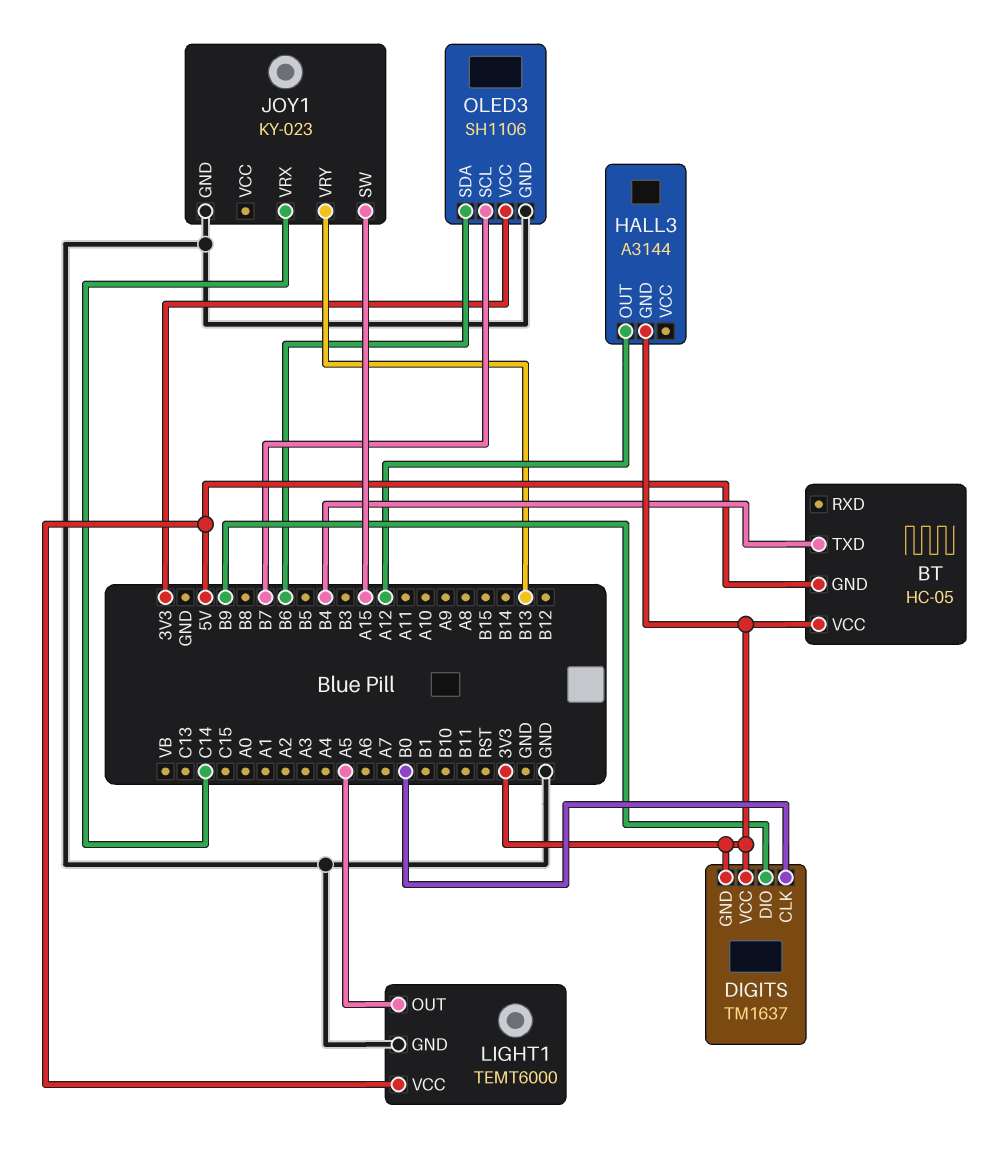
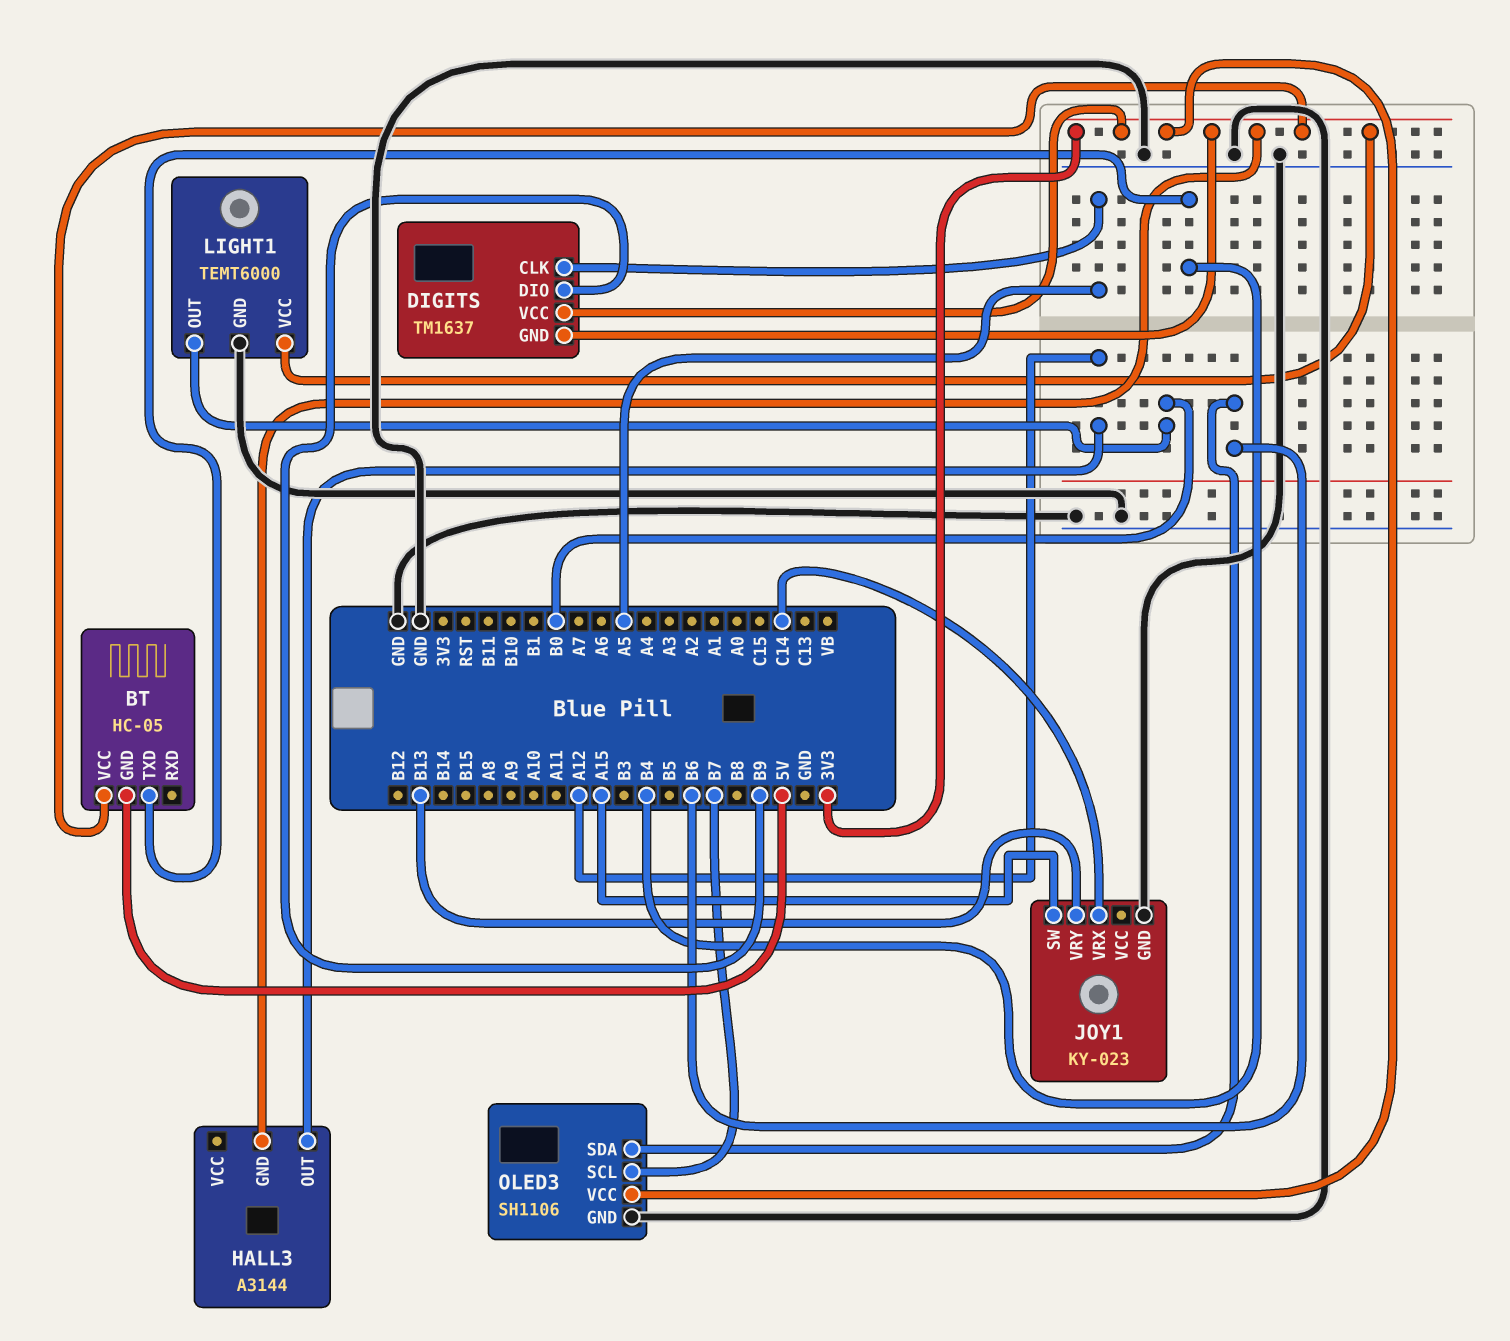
DIGITS pin CLK: B0 -> A5
LIGHT1 pin OUT: A5 -> B0
LIGHT1 pin VCC: 5V -> 3V3

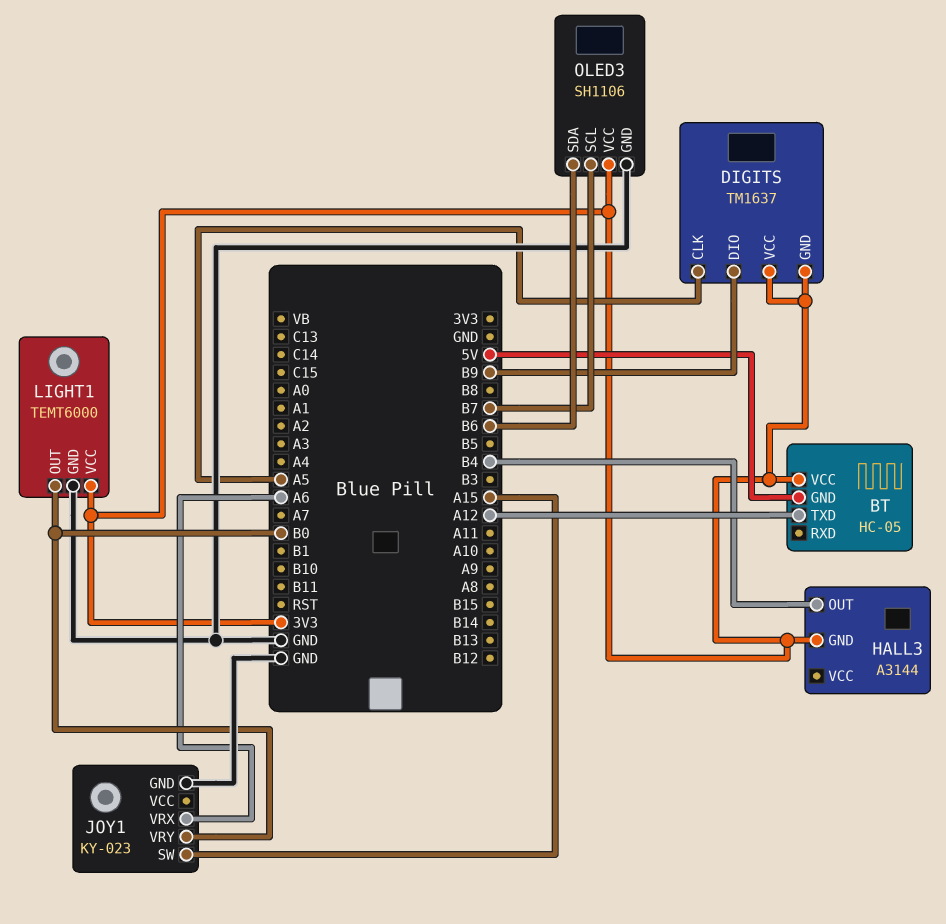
BT pin TXD: B4 -> A12
HALL3 pin OUT: A12 -> B4
JOY1 pin VRX: C14 -> A6
JOY1 pin VRY: B13 -> B0

